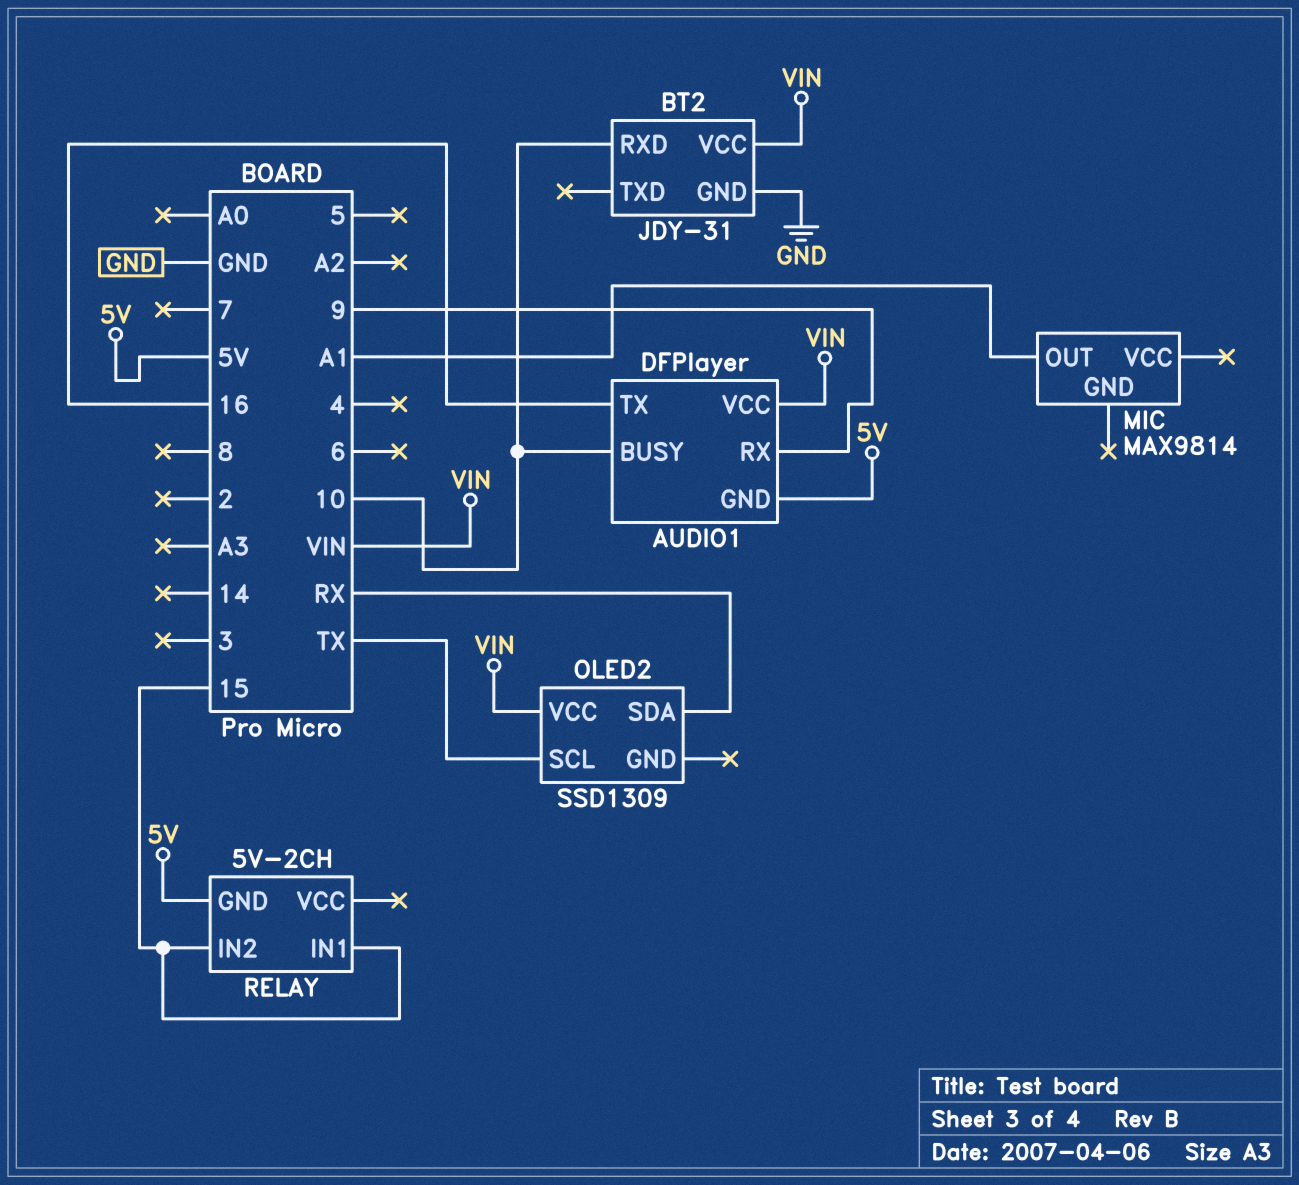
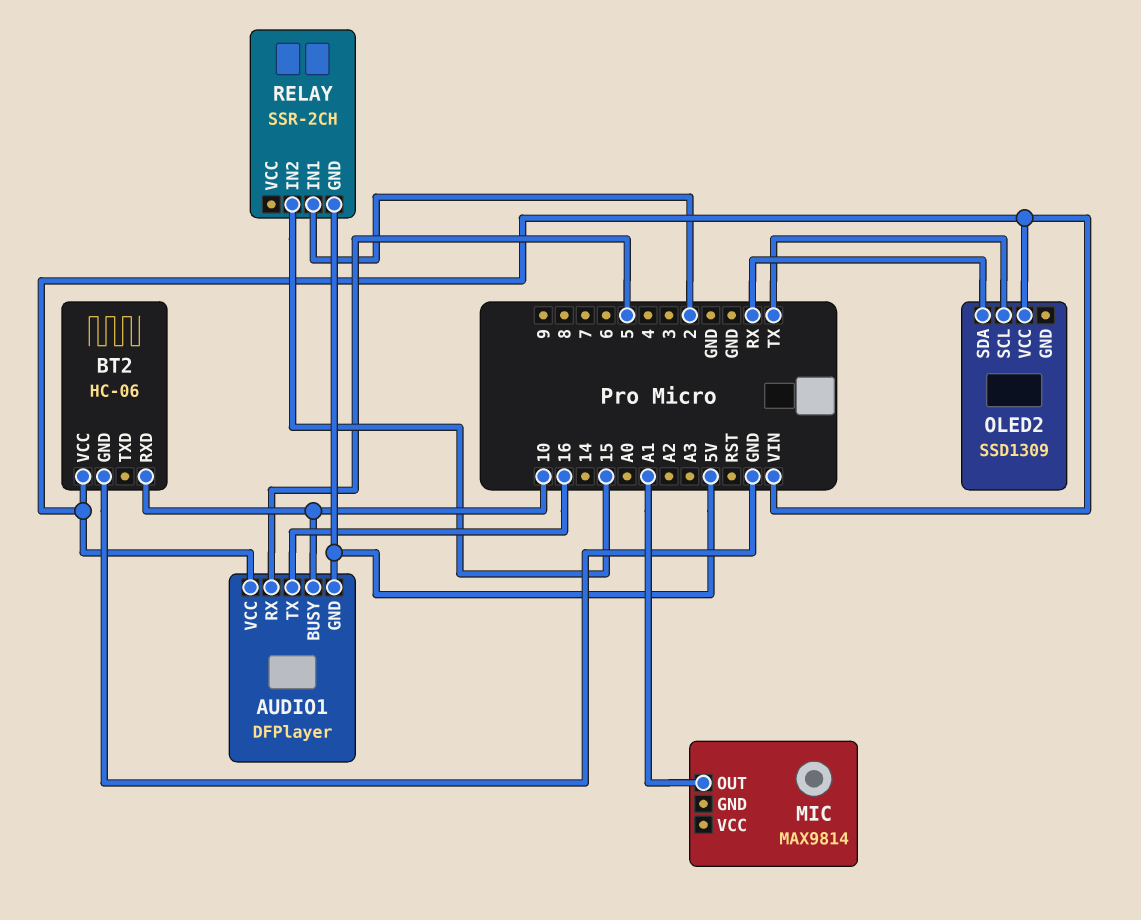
AUDIO1 pin RX: 9 -> 5
BT2: JDY-31 -> HC-06
RELAY: 5V-2CH -> SSR-2CH
RELAY pin IN1: 15 -> 2

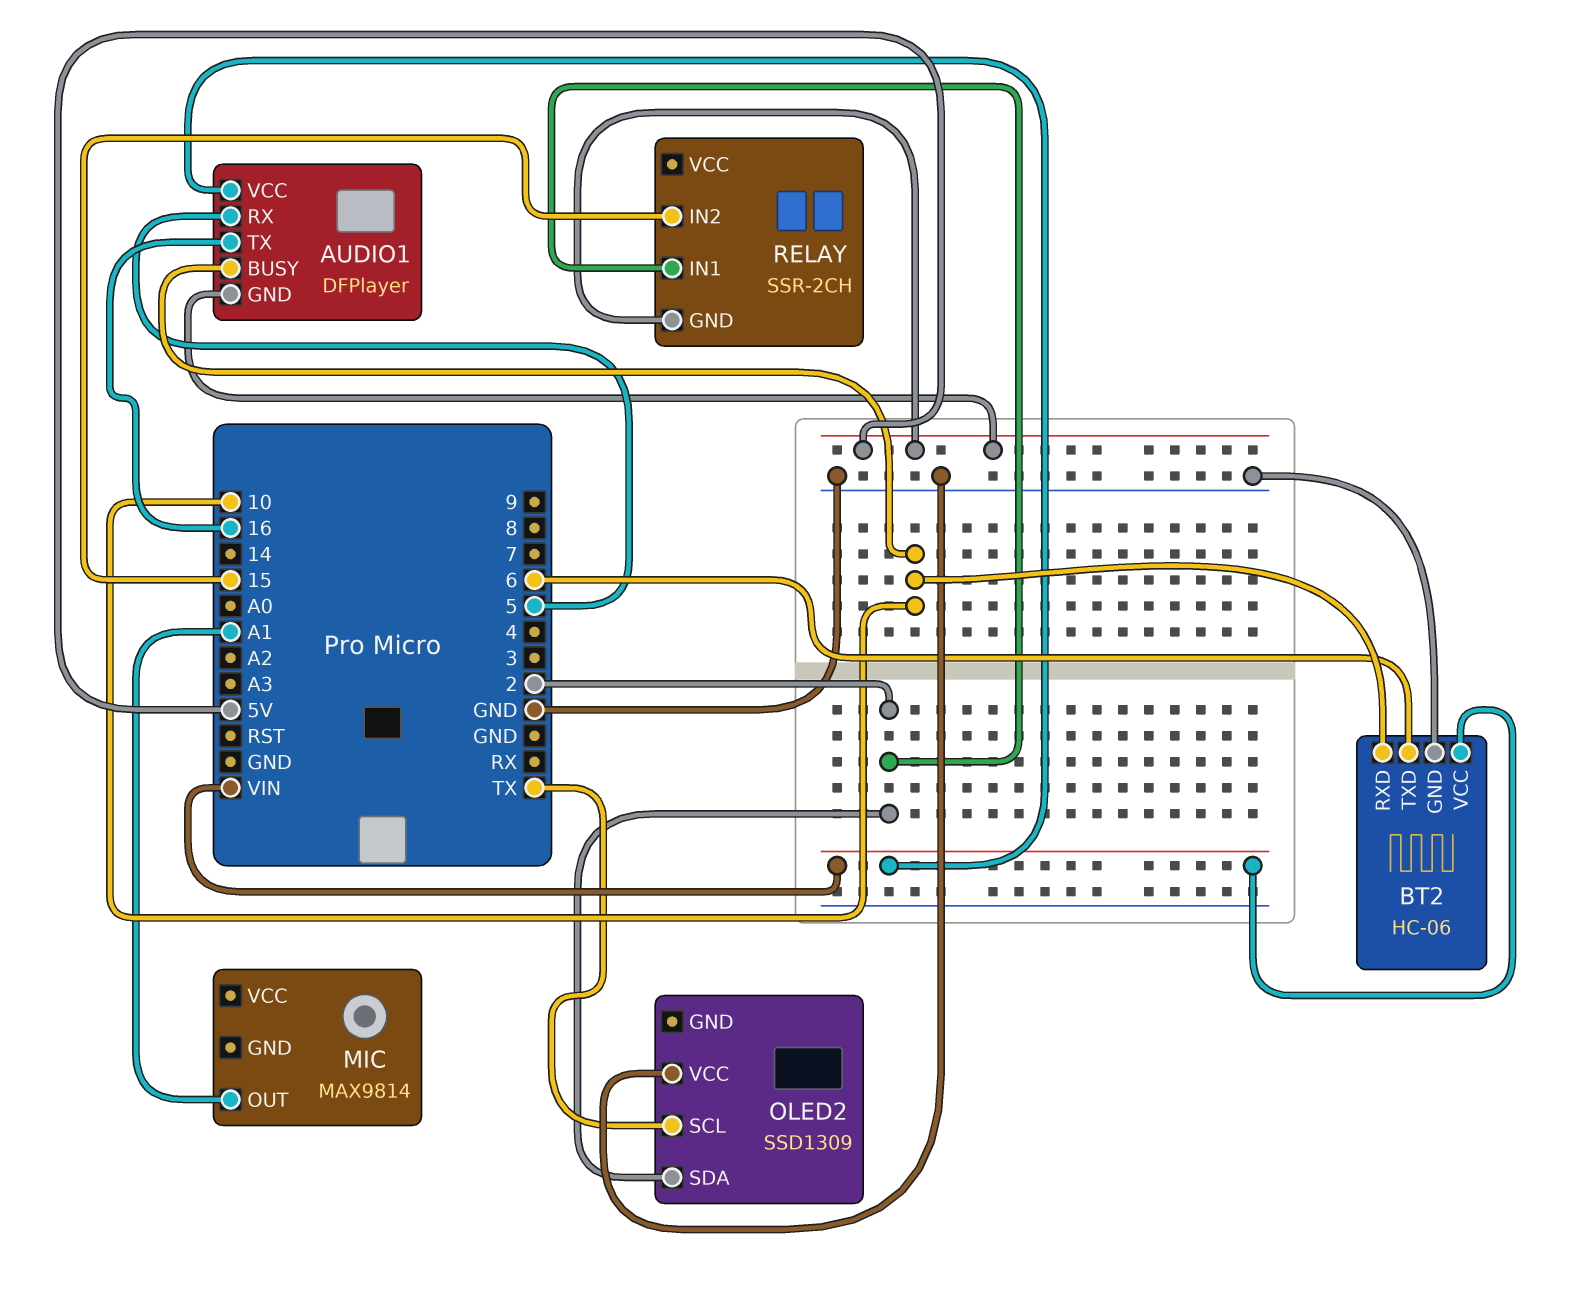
BT2 pin TXD: none -> 6
OLED2 pin SDA: RX -> 2
OLED2 pin VCC: VIN -> GND

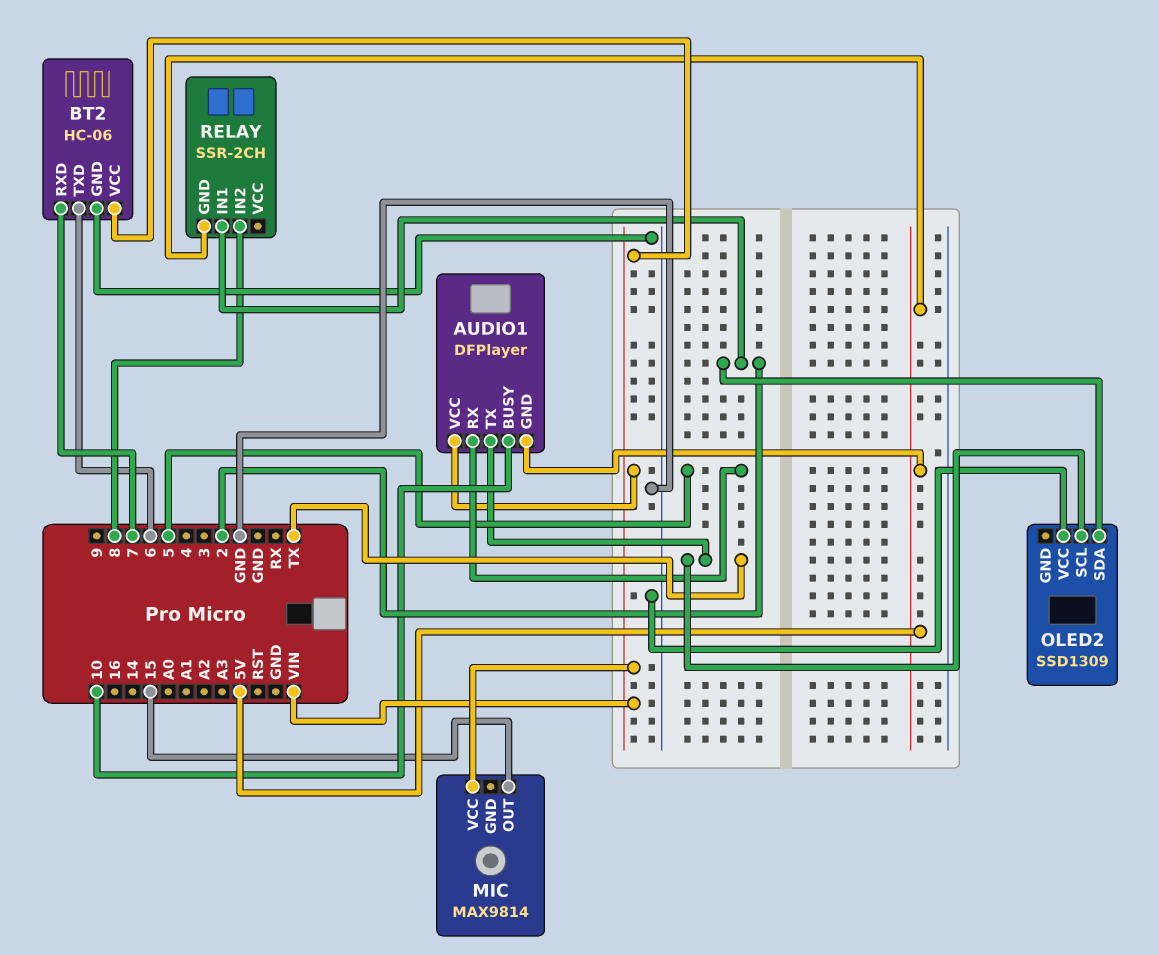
AUDIO1 pin TX: 16 -> TX
BT2 pin RXD: 10 -> 7
MIC pin OUT: A1 -> 15
MIC pin VCC: none -> VIN
RELAY pin IN2: 15 -> 8

